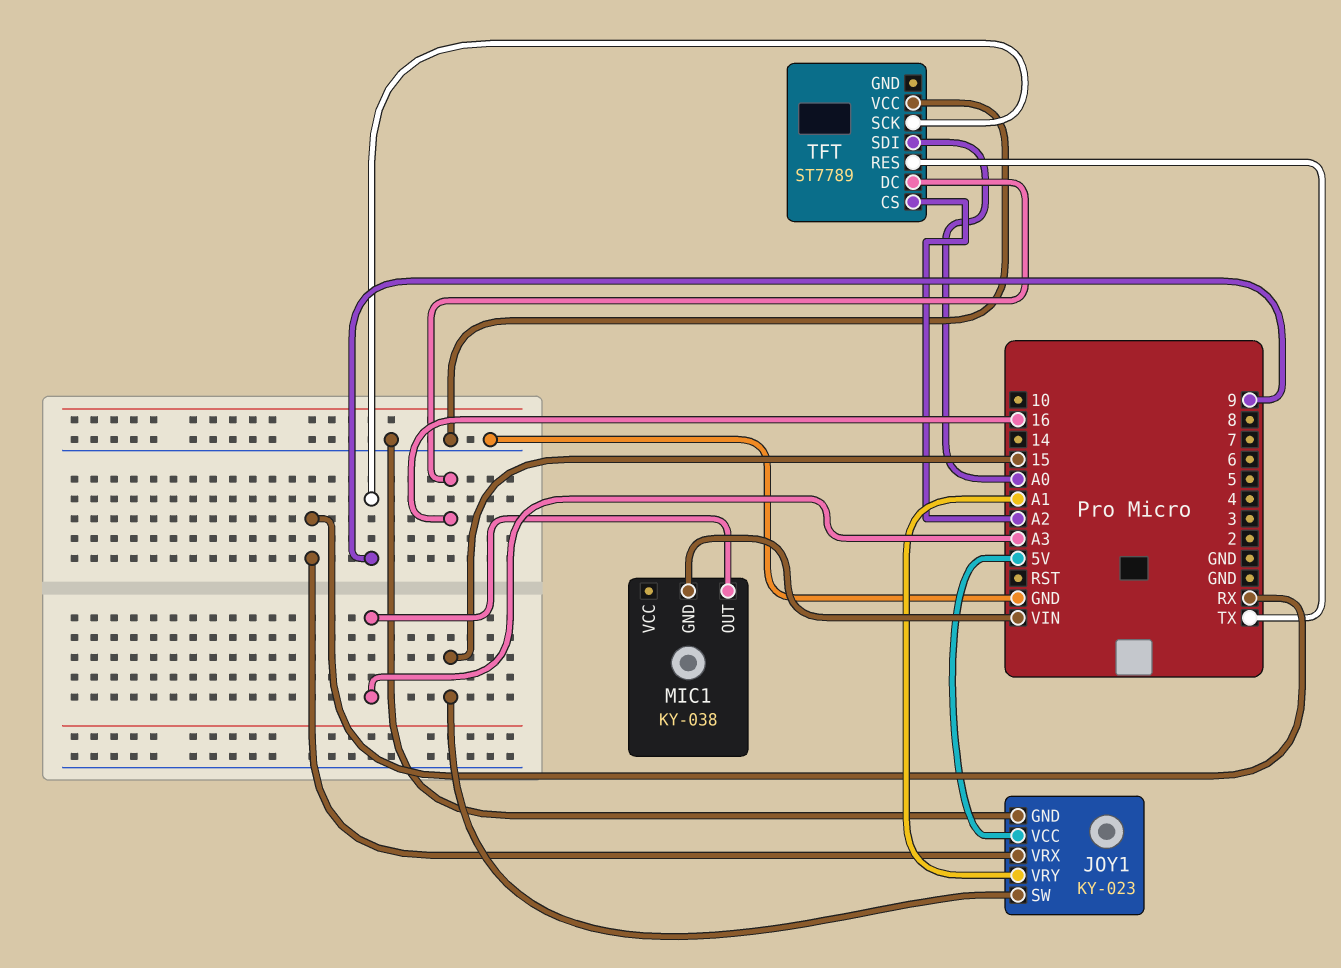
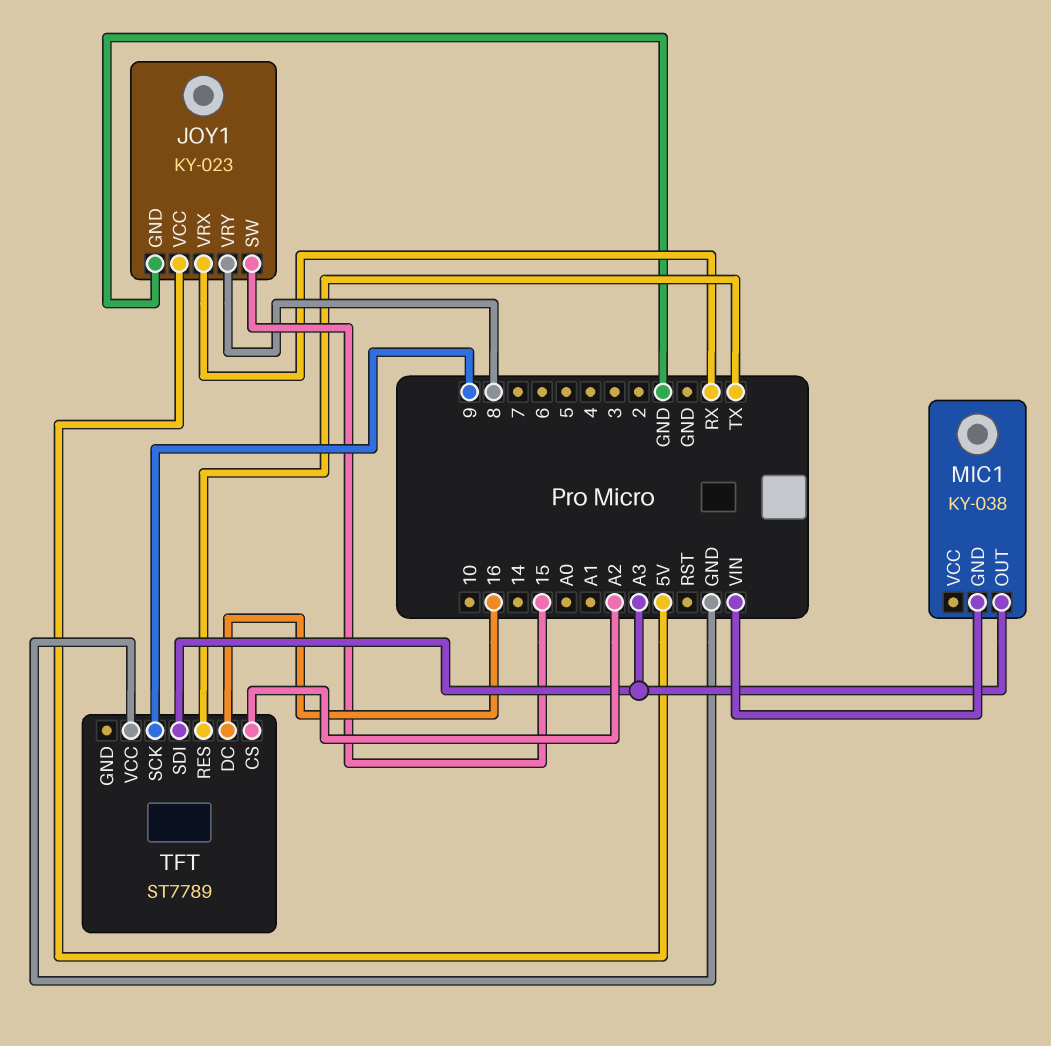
JOY1 pin VRY: A1 -> 8
TFT pin SDI: A0 -> A3

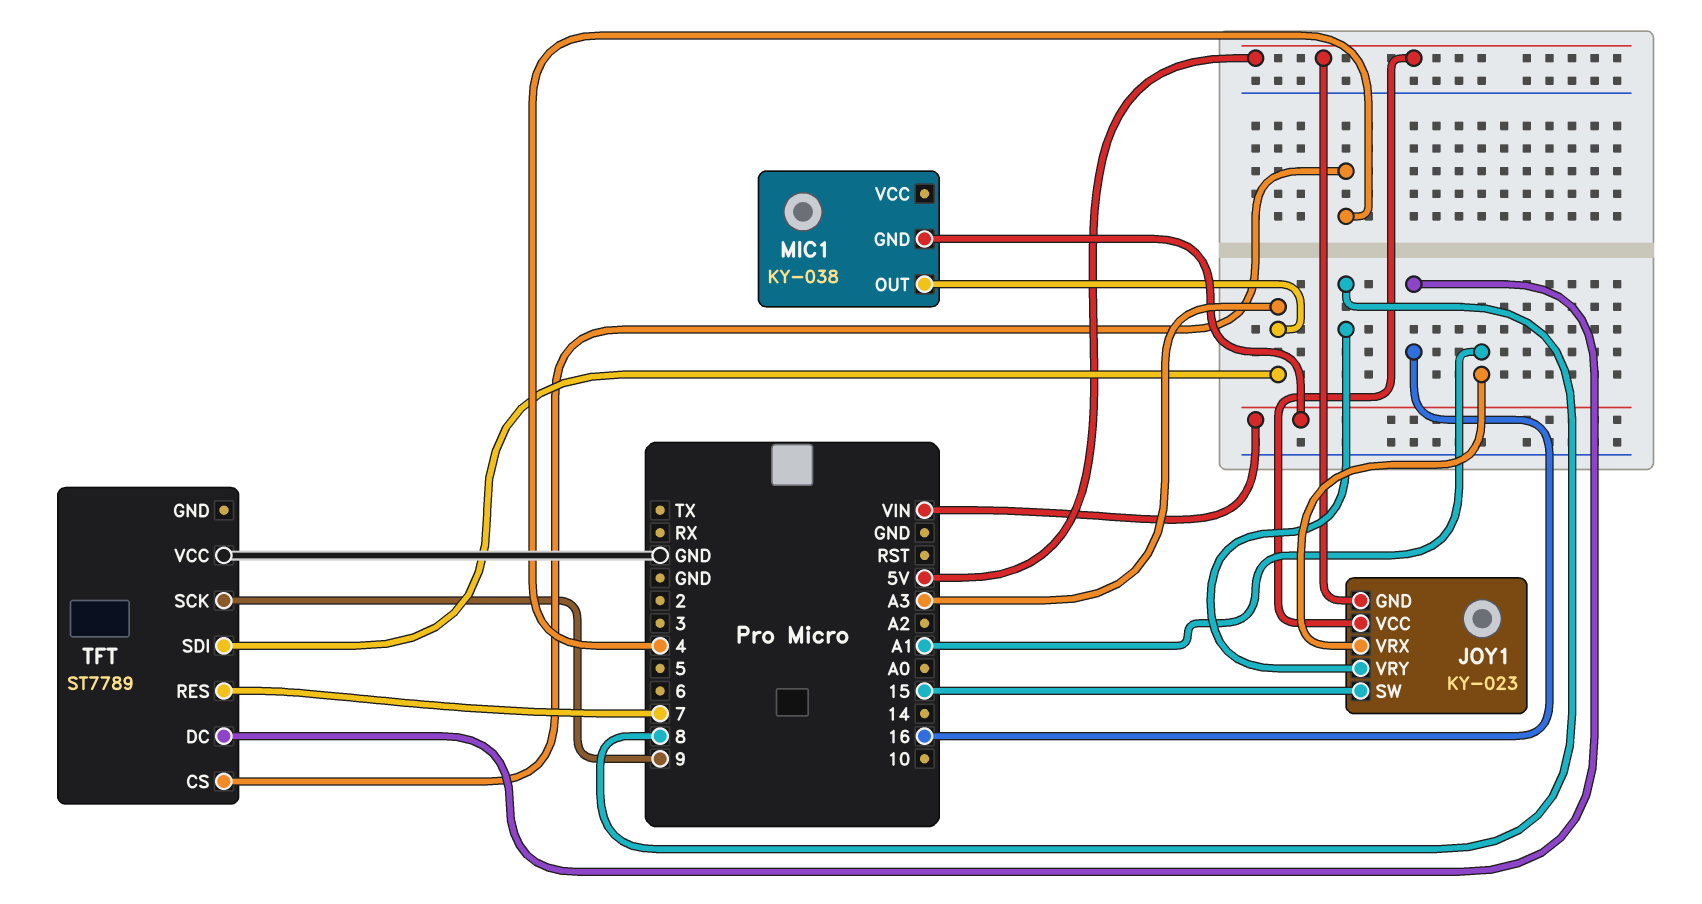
JOY1 pin GND: GND -> 5V
JOY1 pin VRX: RX -> A1
TFT pin CS: A2 -> 4
TFT pin RES: TX -> 7

